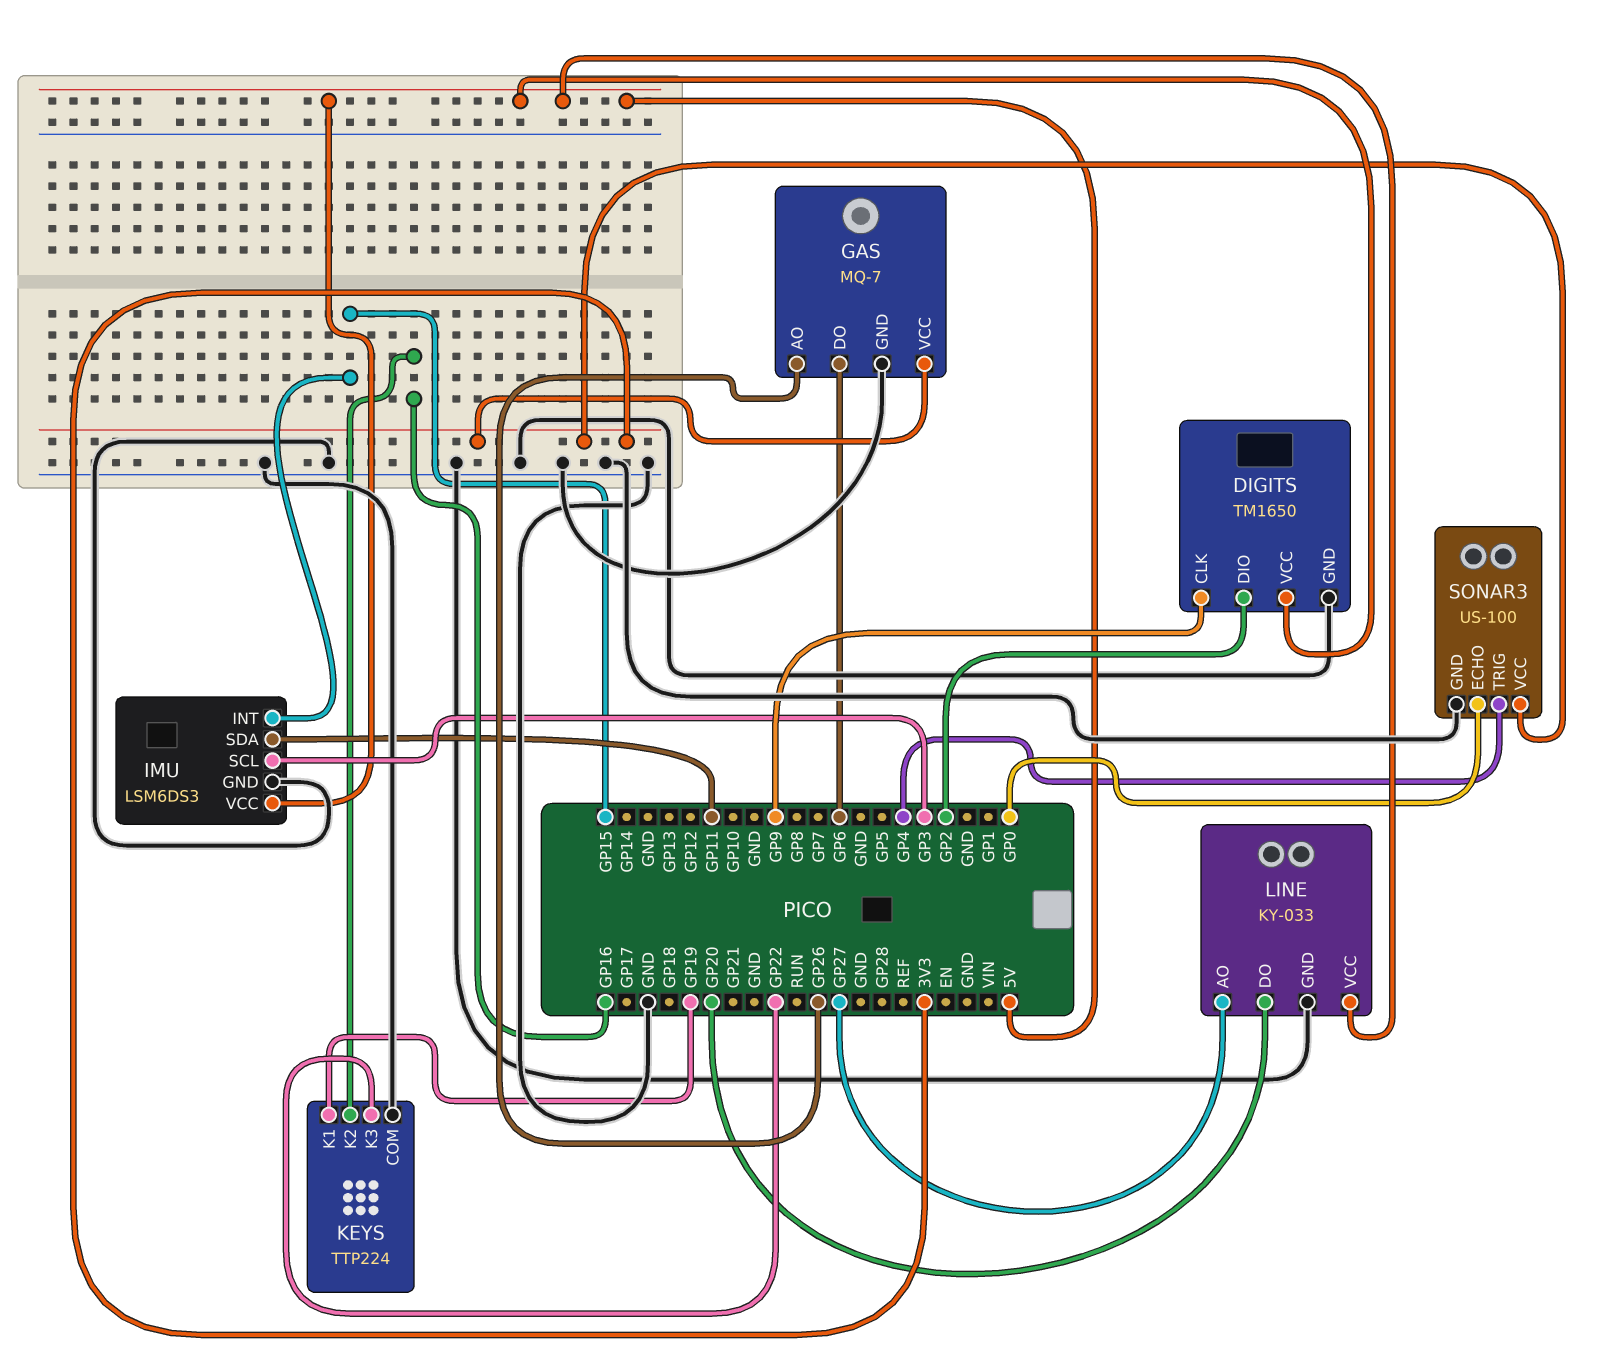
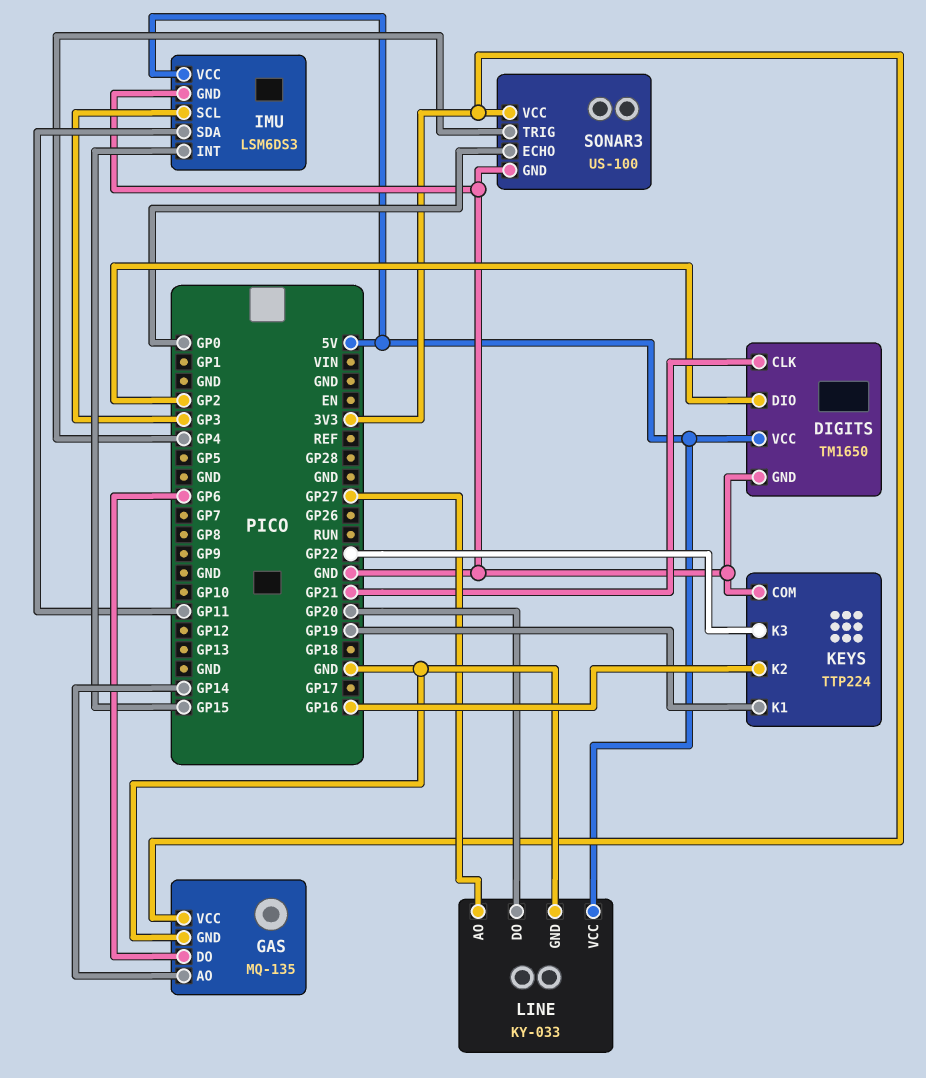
DIGITS pin CLK: GP9 -> GP21
GAS: MQ-7 -> MQ-135
GAS pin AO: GP26 -> GP14

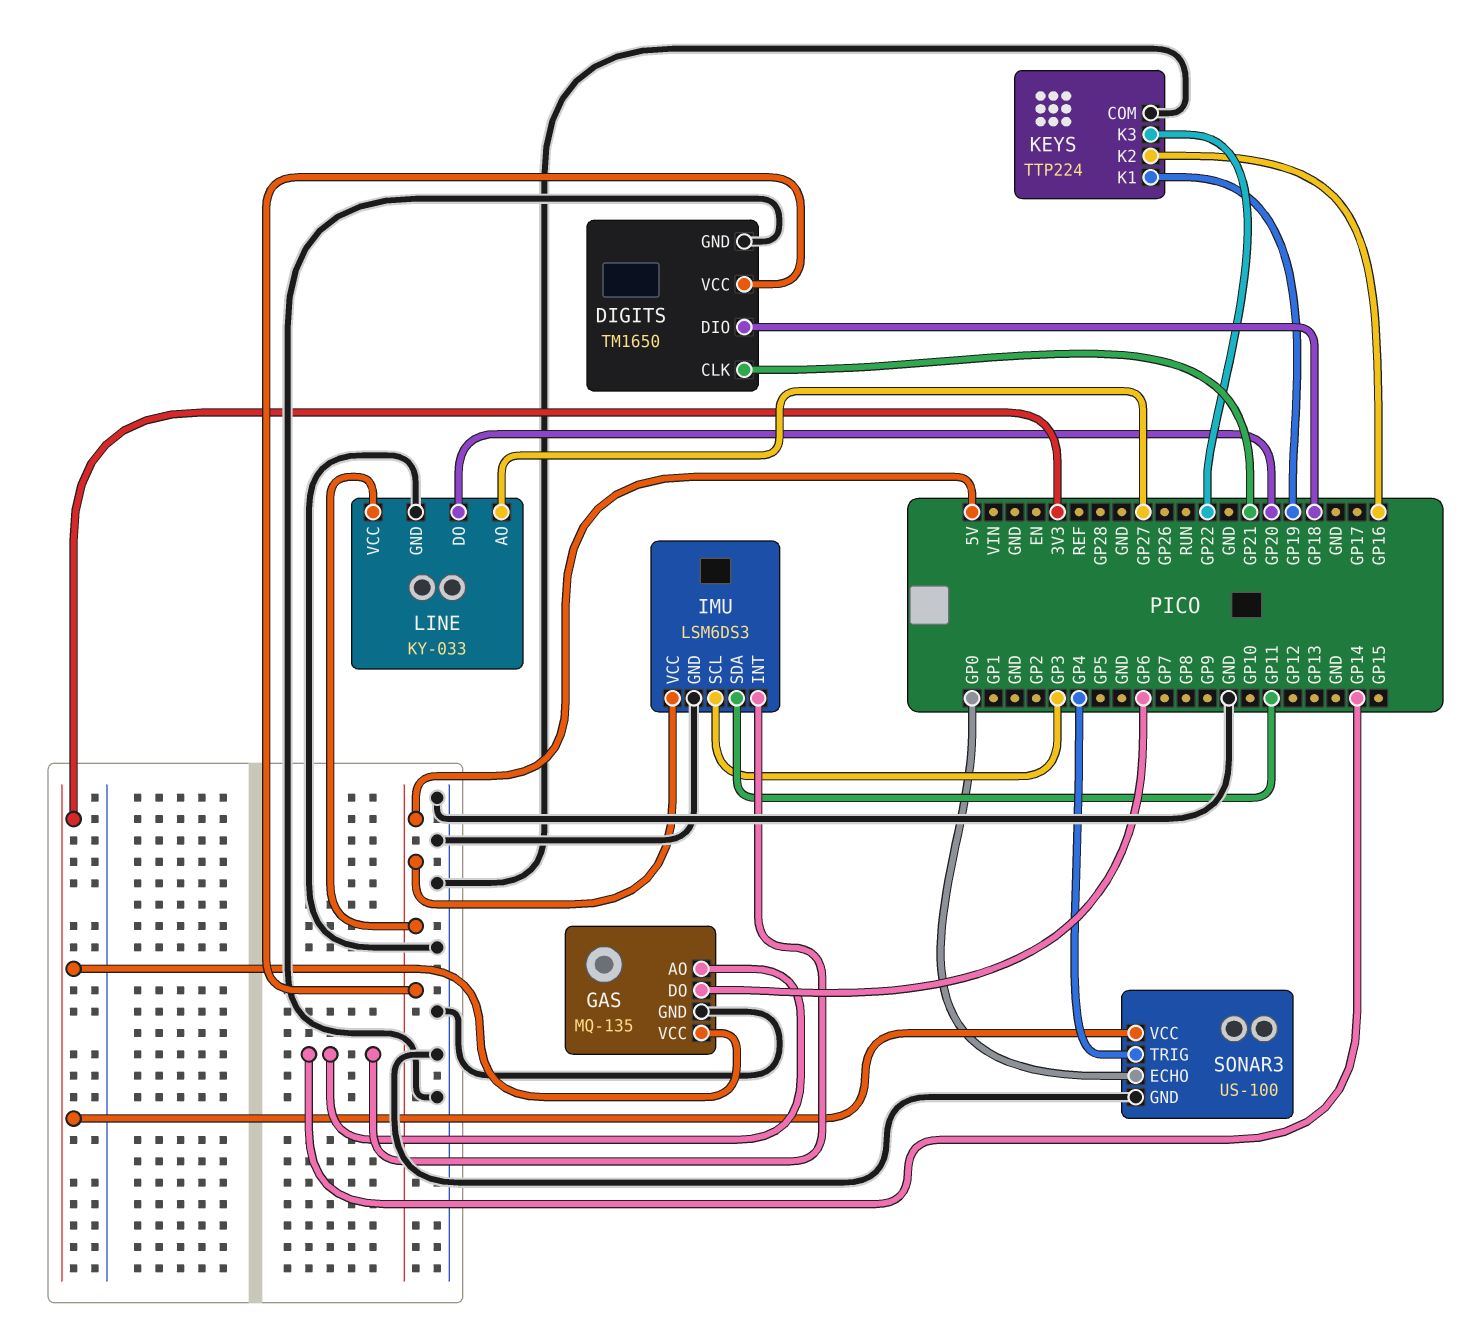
DIGITS pin DIO: GP2 -> GP18
IMU pin INT: GP15 -> GP14

